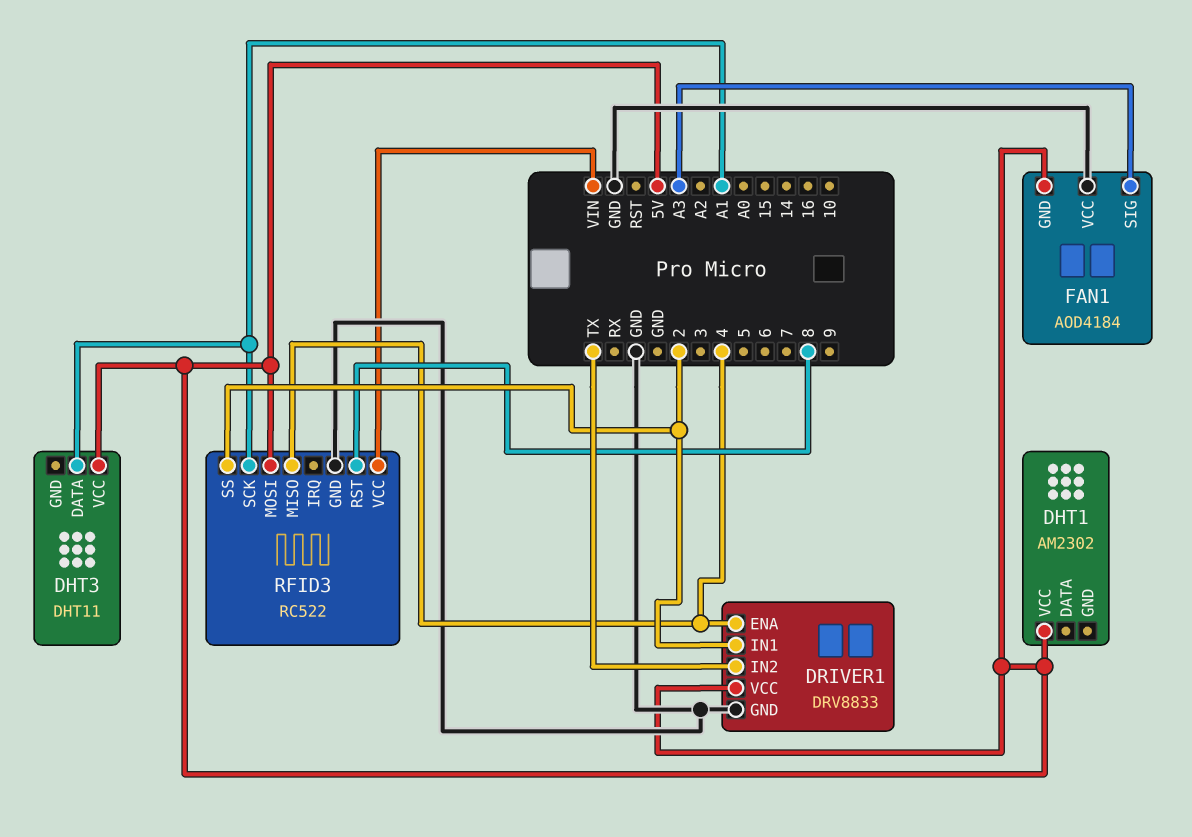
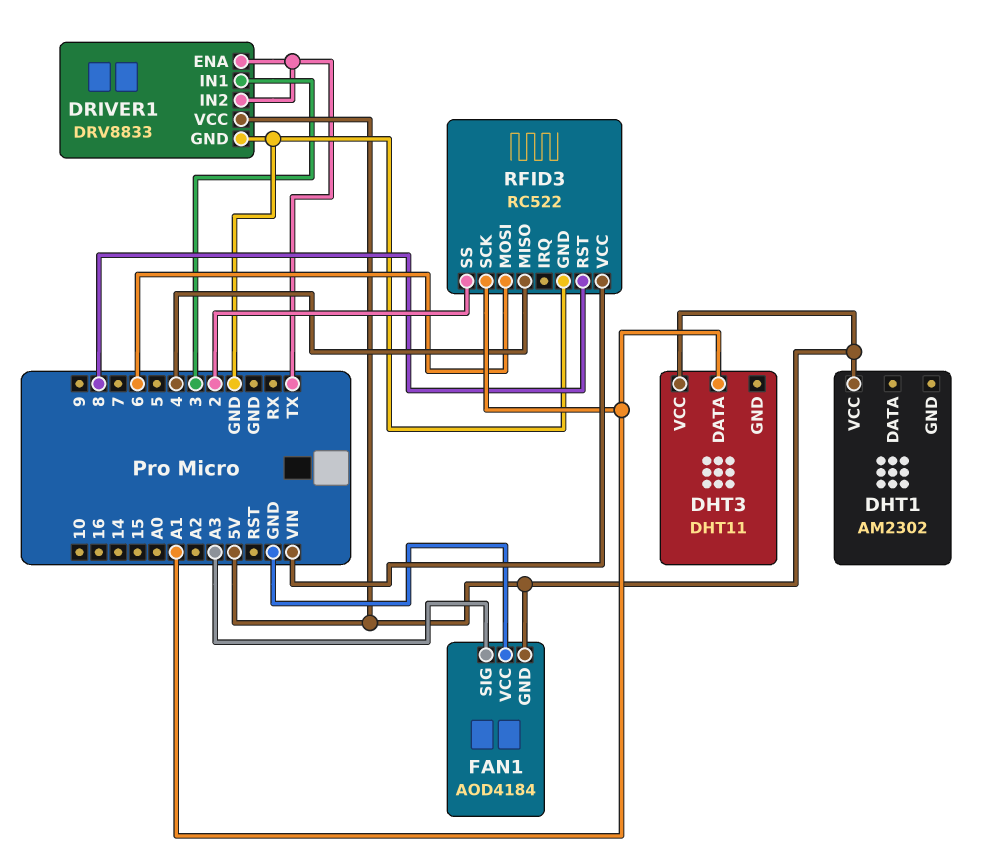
DRIVER1 pin ENA: 4 -> TX
DRIVER1 pin IN1: 2 -> 3
RFID3 pin MOSI: 5V -> 6

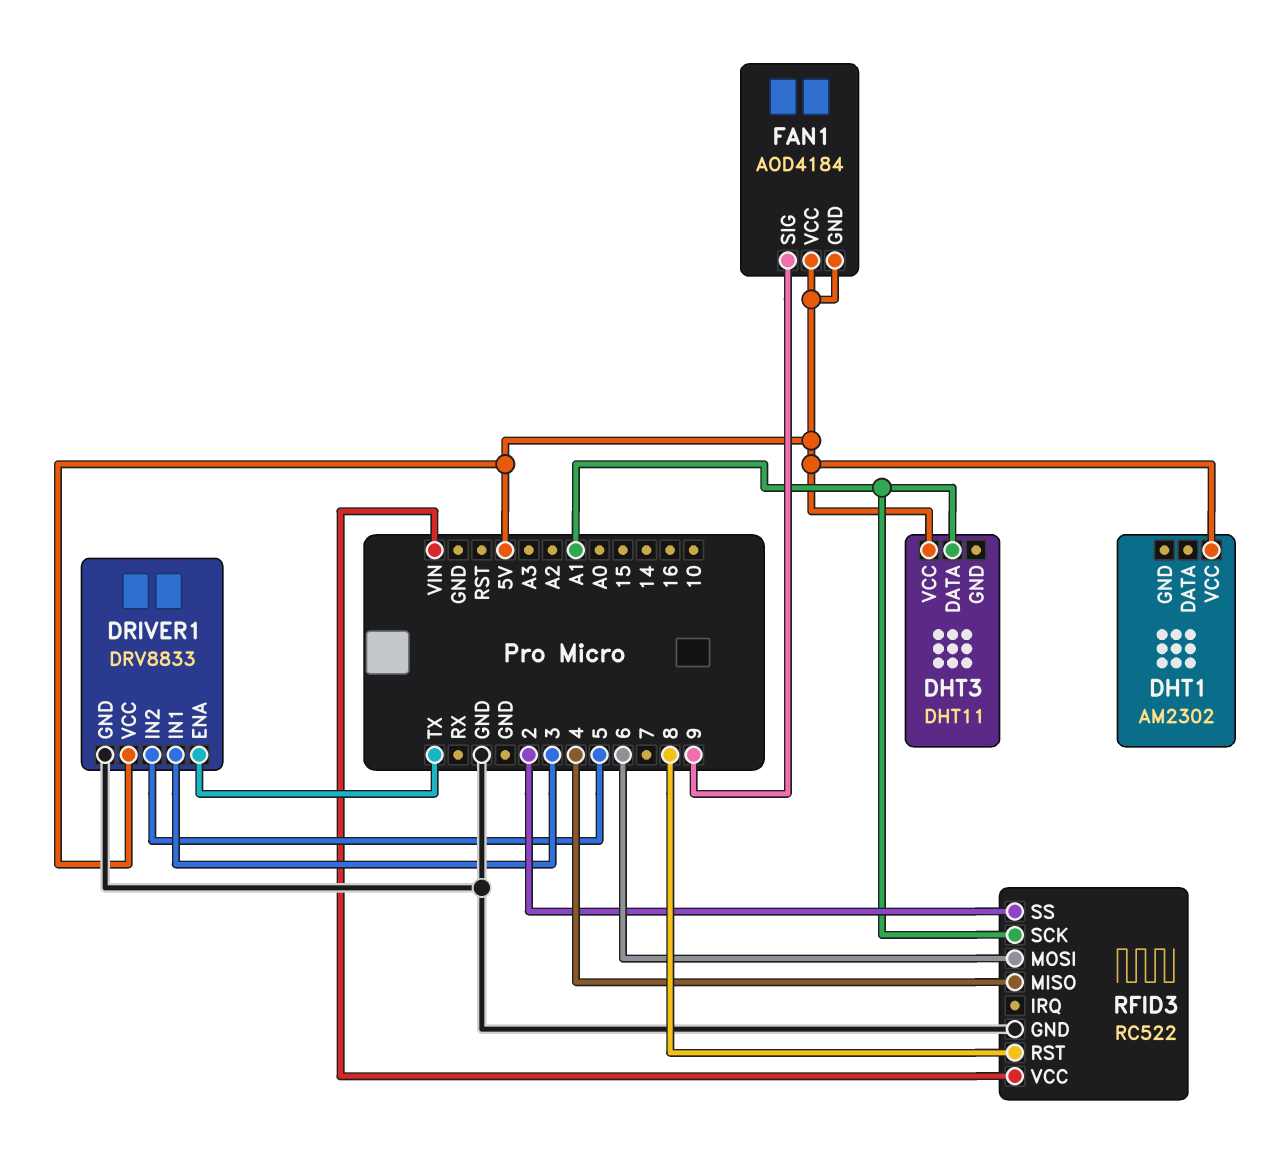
DRIVER1 pin IN2: TX -> 5
FAN1 pin SIG: A3 -> 9
FAN1 pin VCC: GND -> 5V

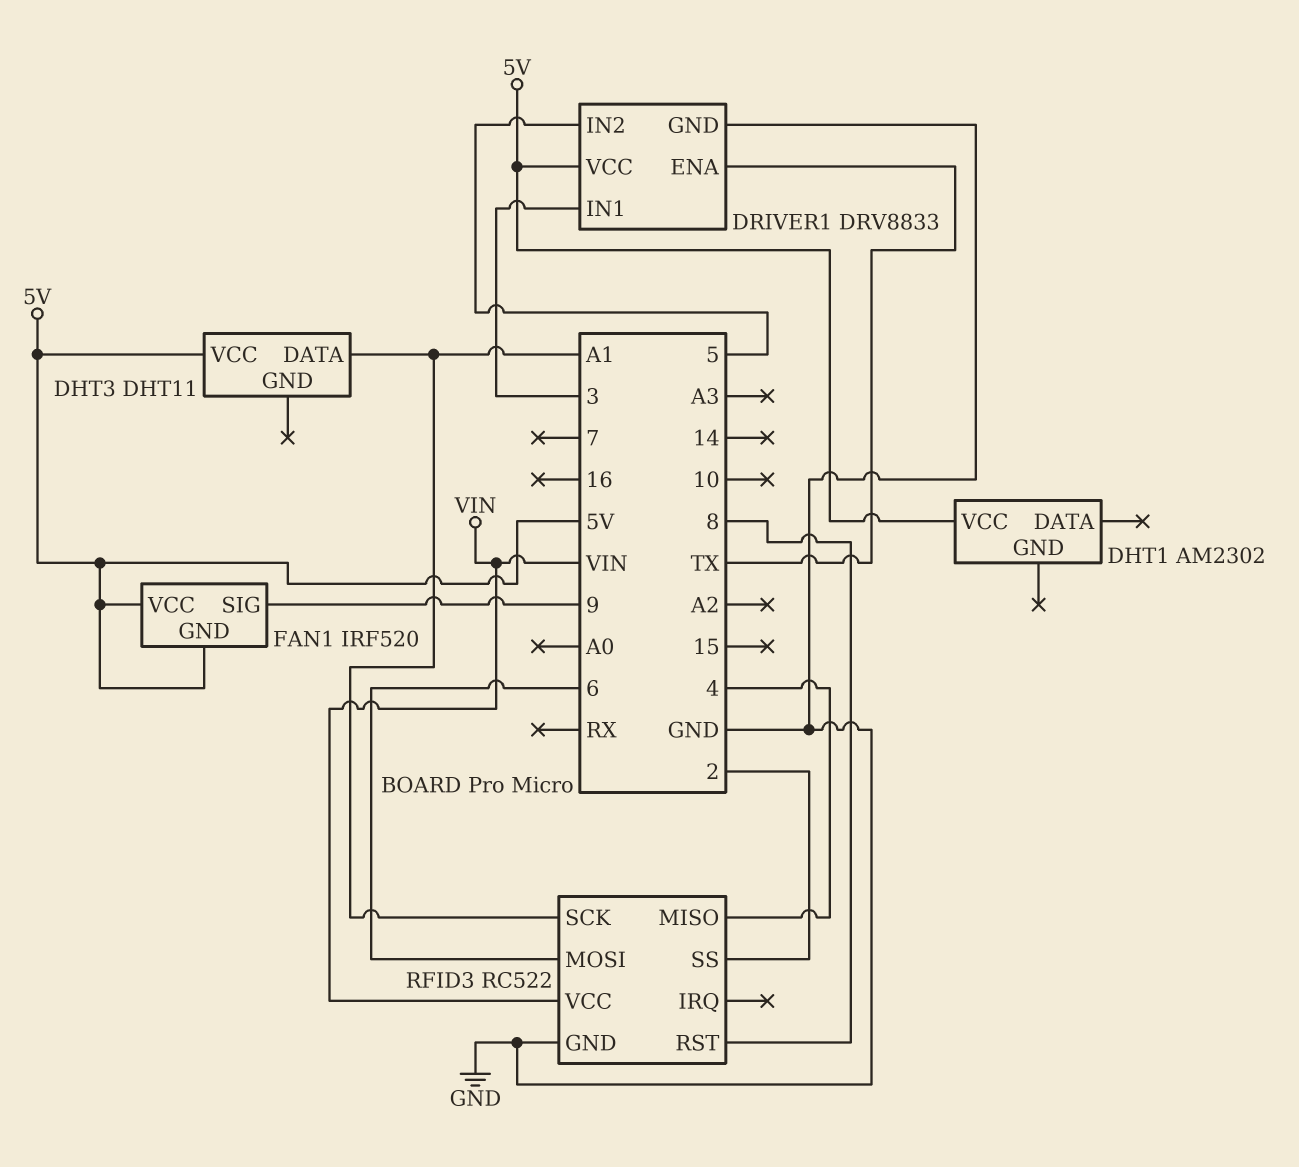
FAN1: AOD4184 -> IRF520

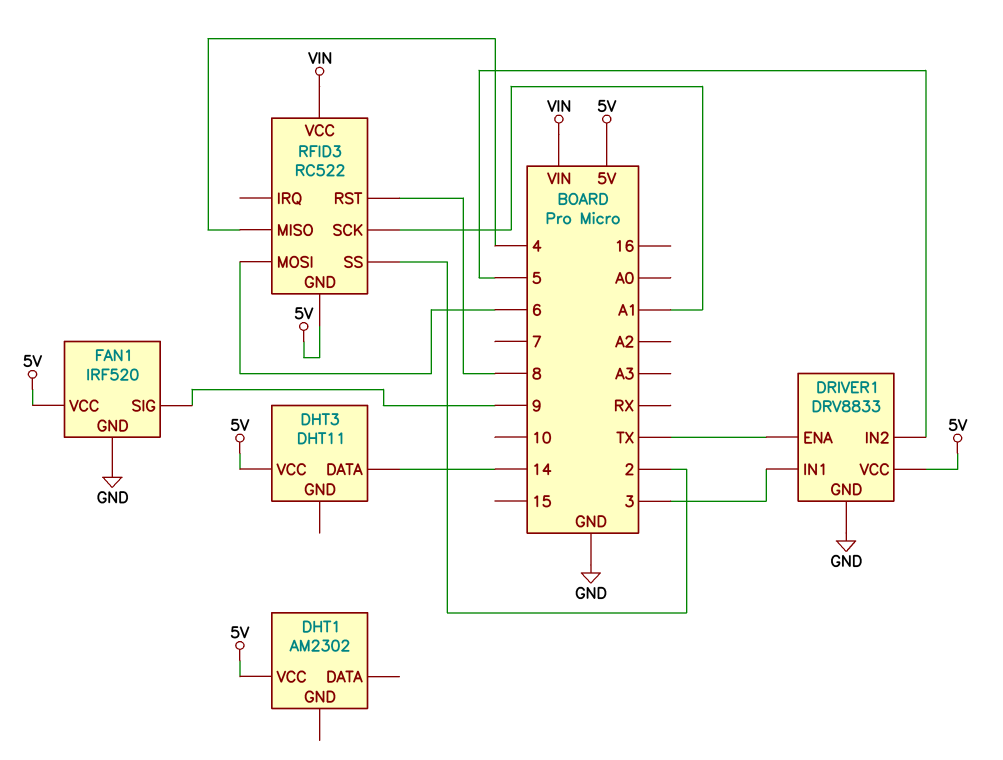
DHT3 pin DATA: A1 -> 14
FAN1 pin GND: 5V -> GND
RFID3 pin GND: GND -> 5V

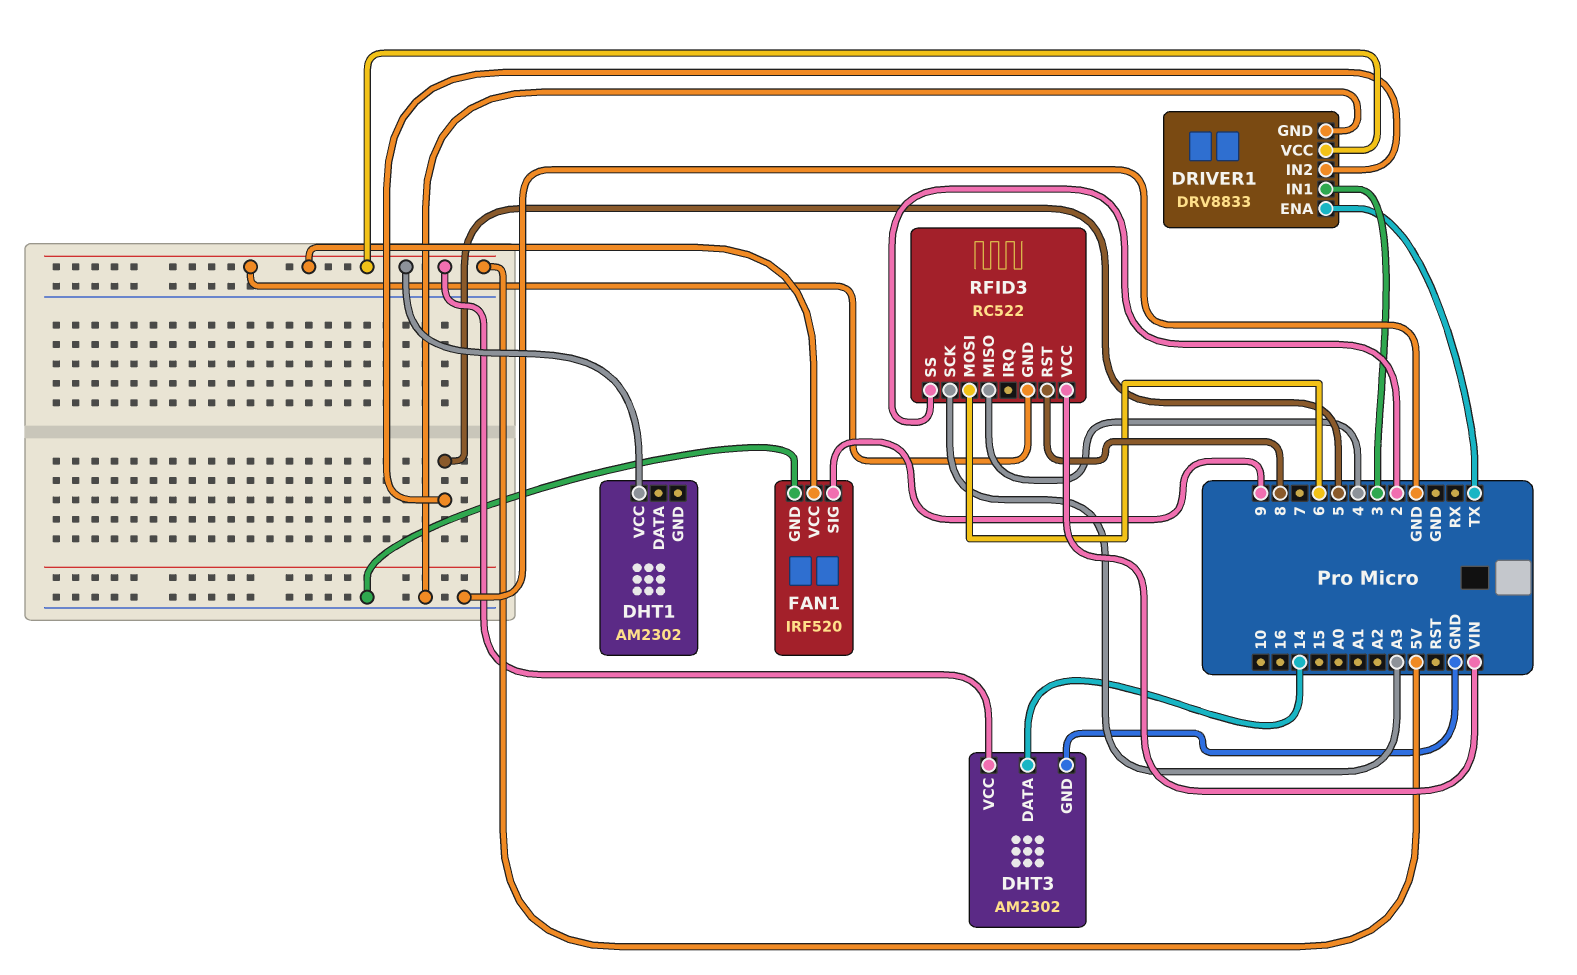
DHT3: DHT11 -> AM2302
DHT3 pin GND: none -> GND
RFID3 pin SCK: A1 -> A3

